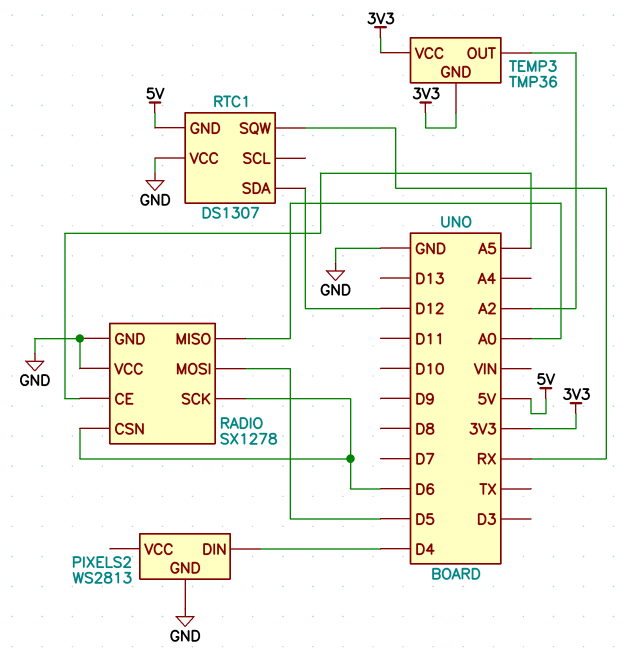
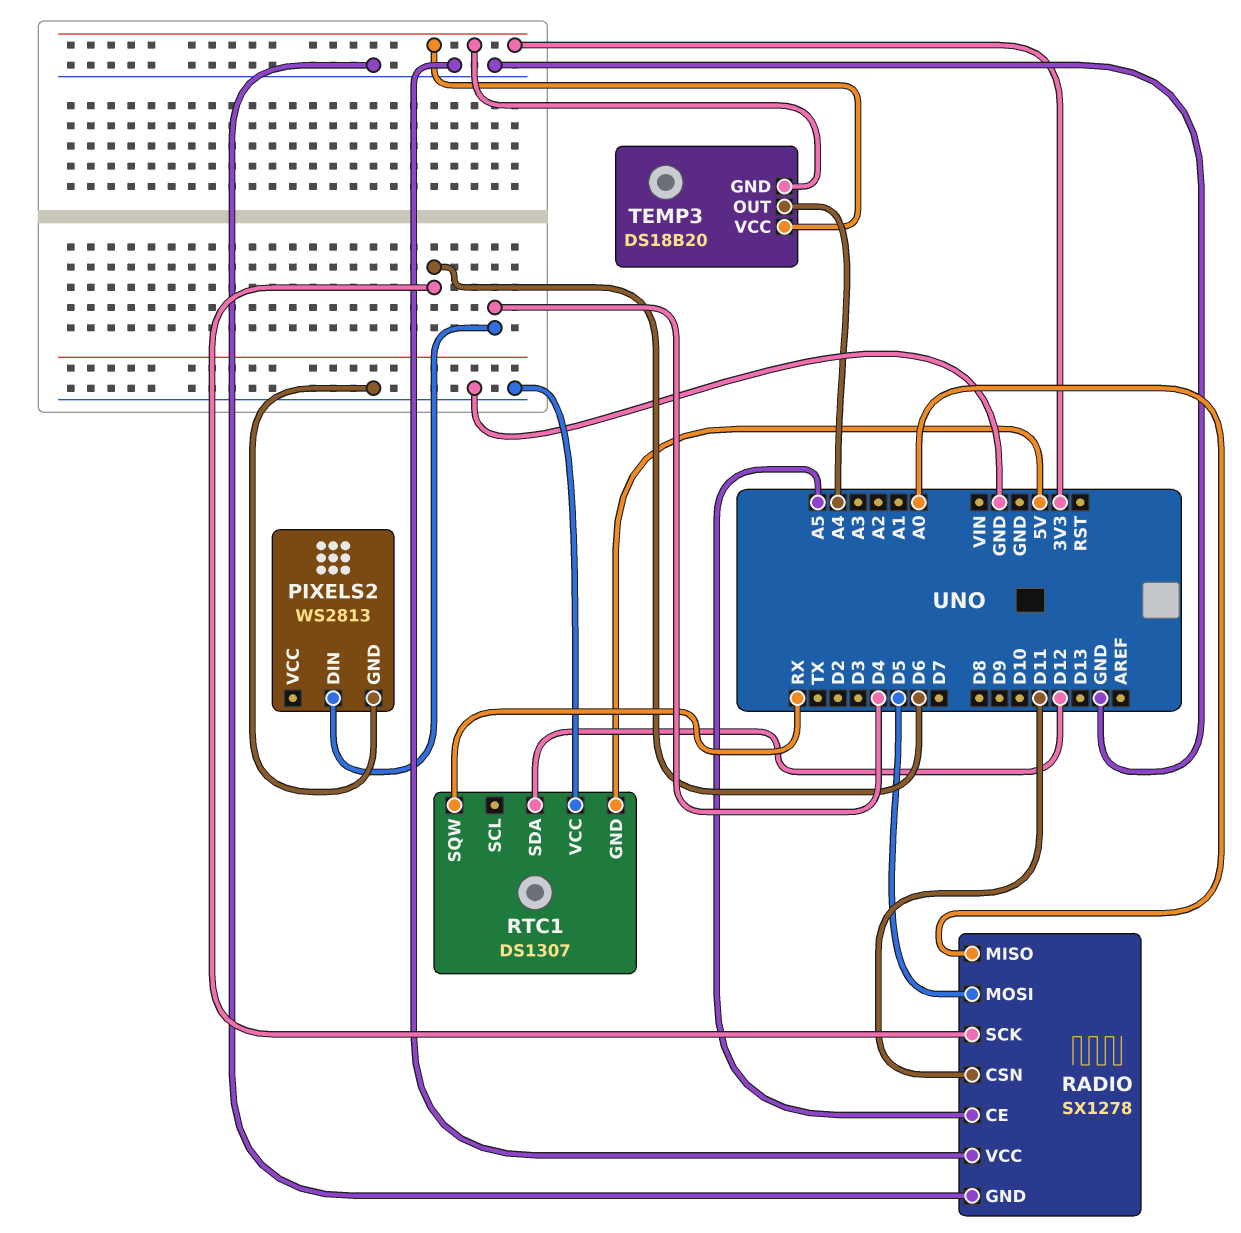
RADIO pin CSN: D6 -> D11
TEMP3: TMP36 -> DS18B20
TEMP3 pin OUT: A2 -> A4

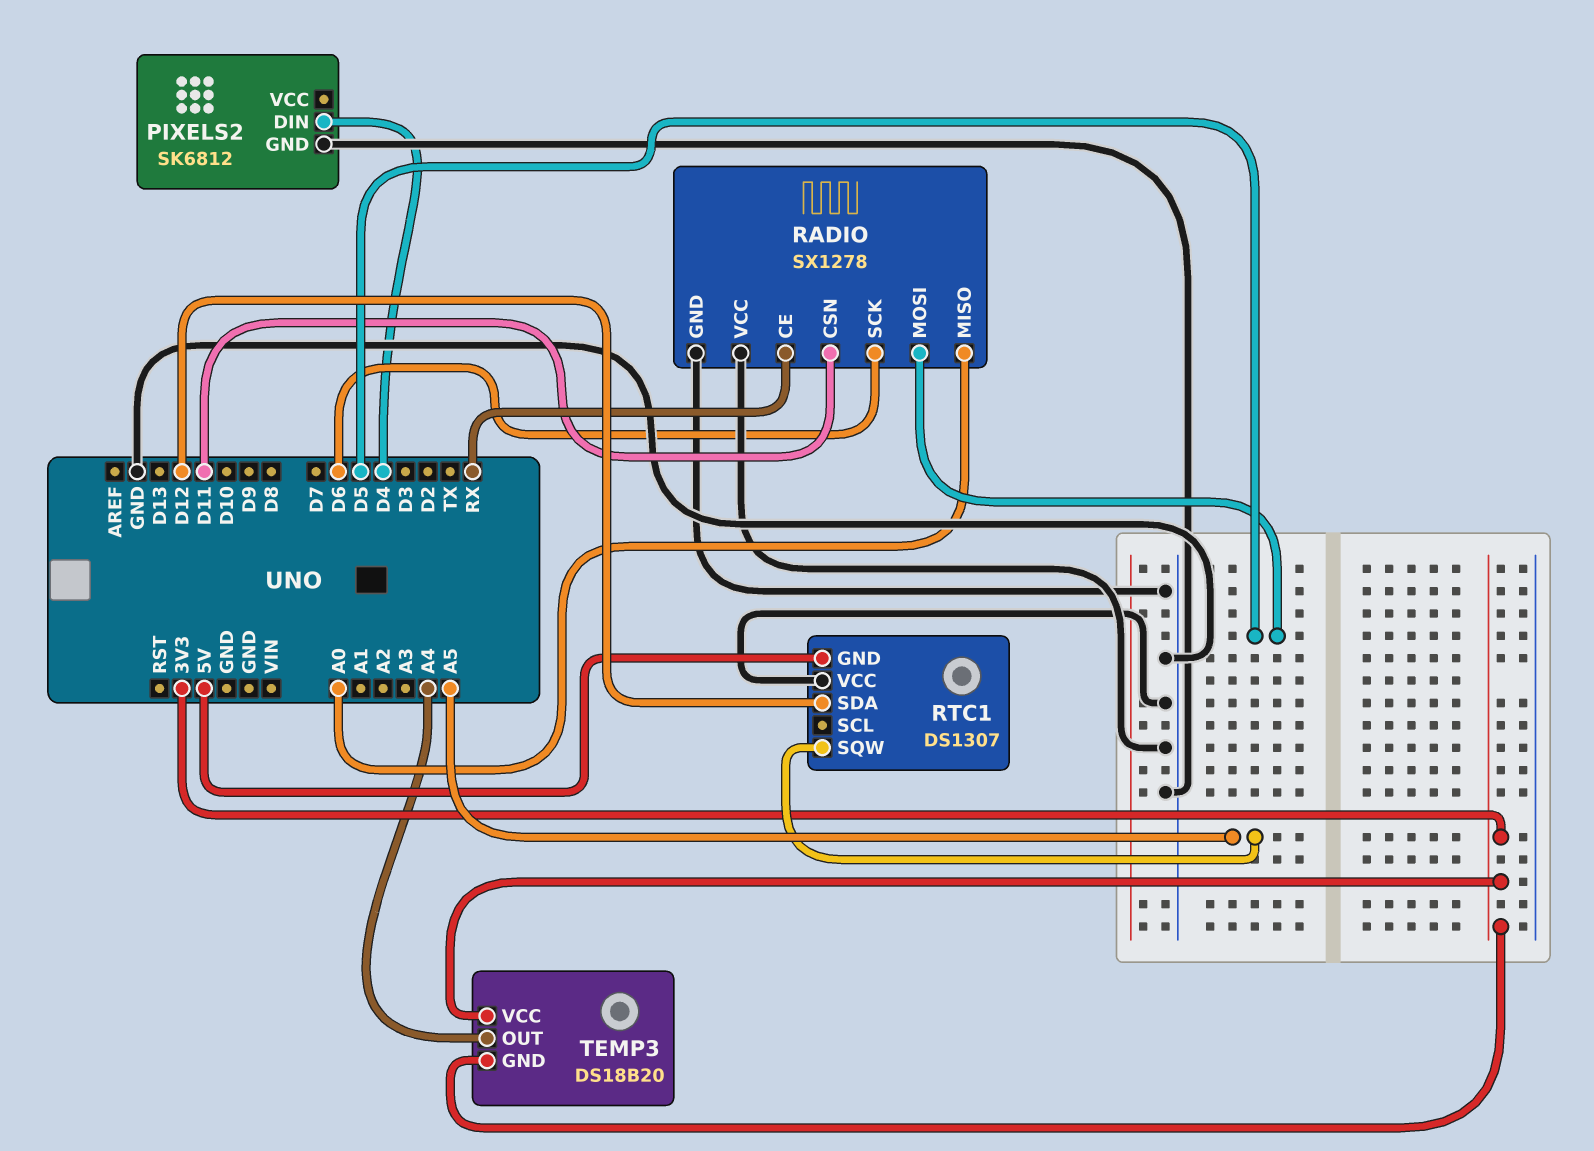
PIXELS2: WS2813 -> SK6812
RADIO pin CE: A5 -> RX
RTC1 pin SQW: RX -> A5

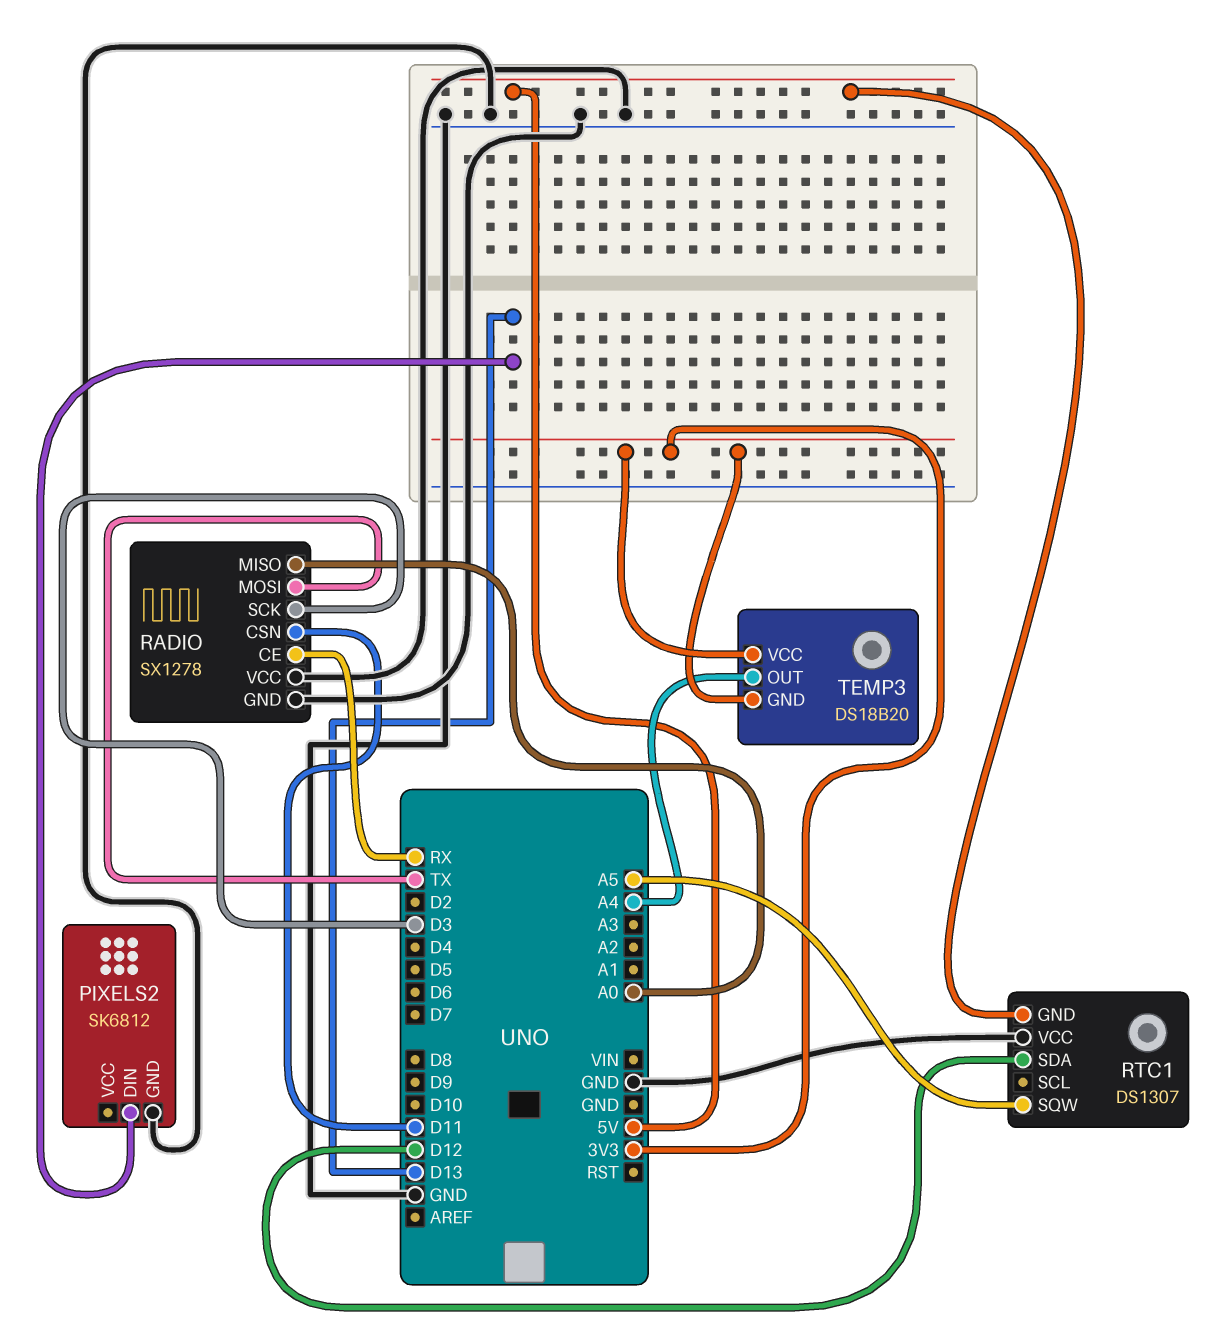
PIXELS2 pin DIN: D4 -> D13
RADIO pin MOSI: D5 -> TX
RADIO pin SCK: D6 -> D3

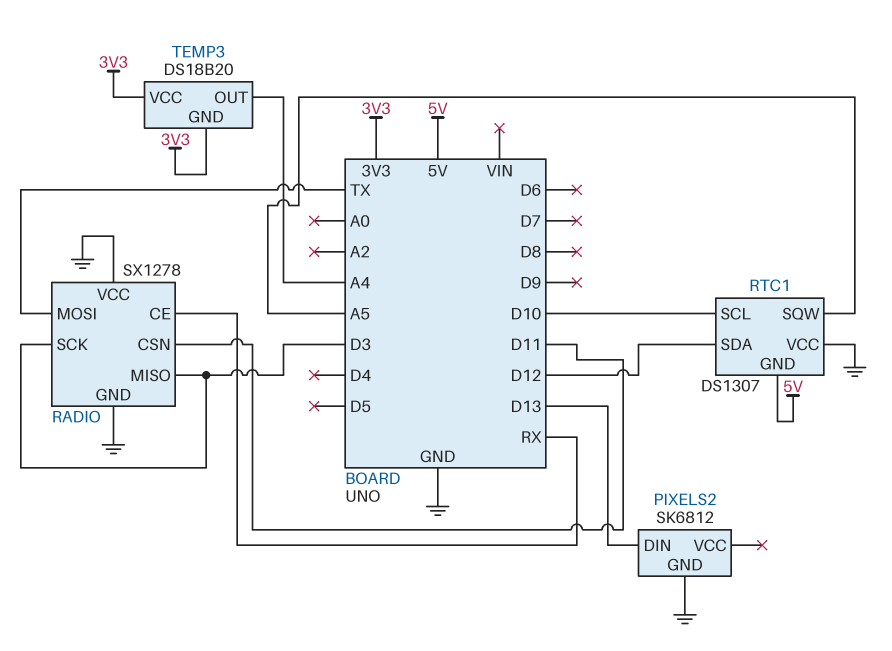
RADIO pin MISO: A0 -> D3
RTC1 pin SCL: none -> D10

